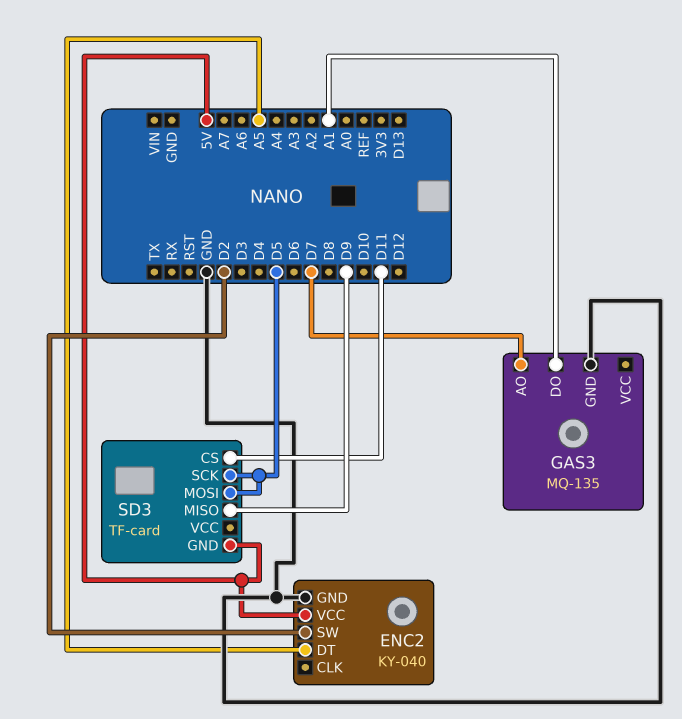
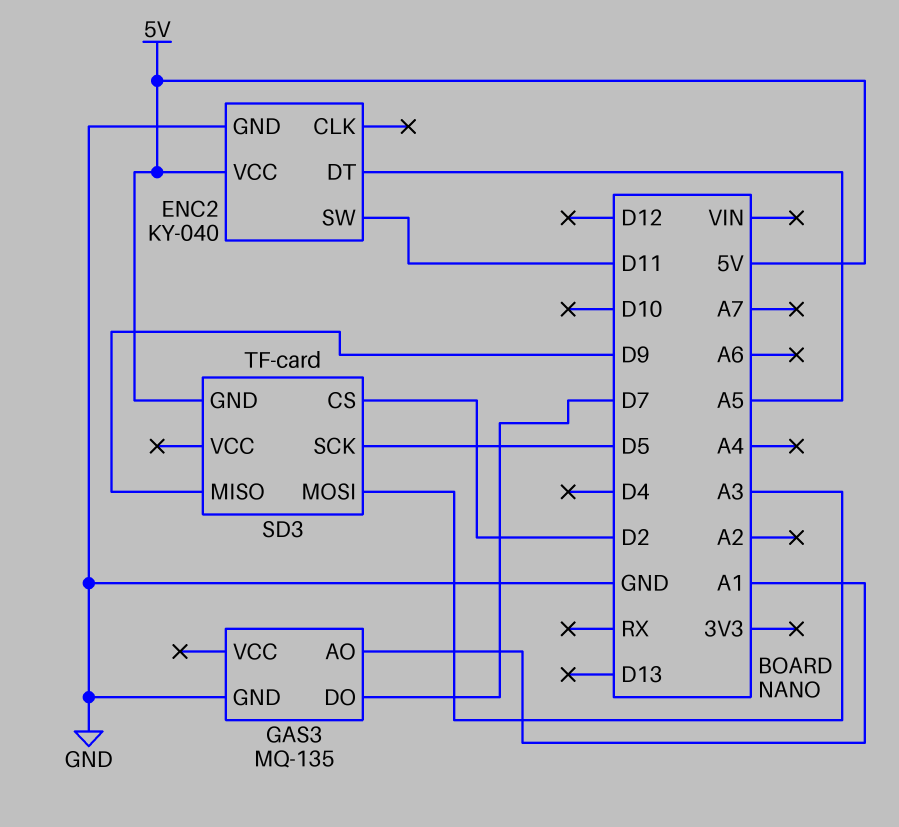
ENC2 pin SW: D2 -> D11
GAS3 pin AO: D7 -> A1
GAS3 pin DO: A1 -> D7
SD3 pin CS: D11 -> D2
SD3 pin MOSI: D5 -> A3

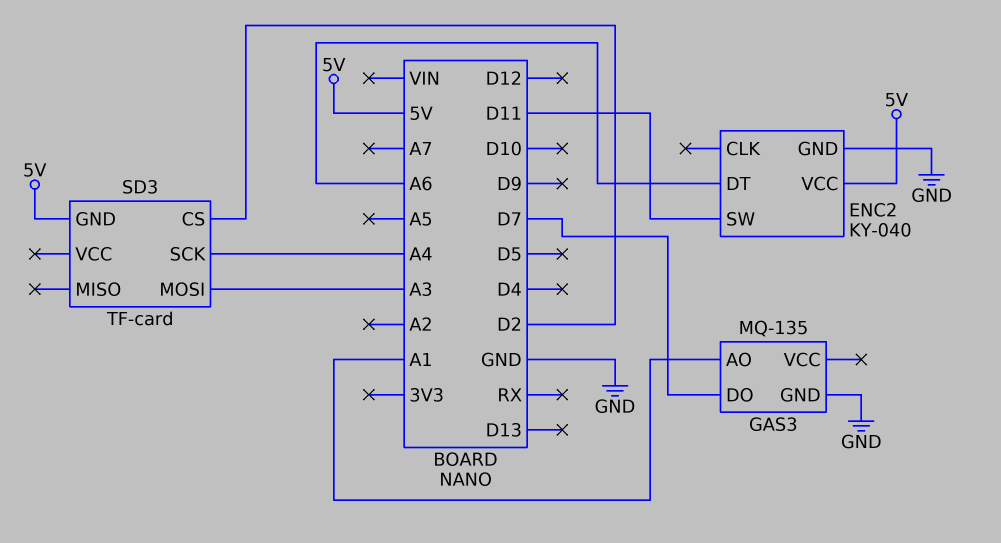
ENC2 pin DT: A5 -> A6
SD3 pin MISO: D9 -> none
SD3 pin SCK: D5 -> A4

